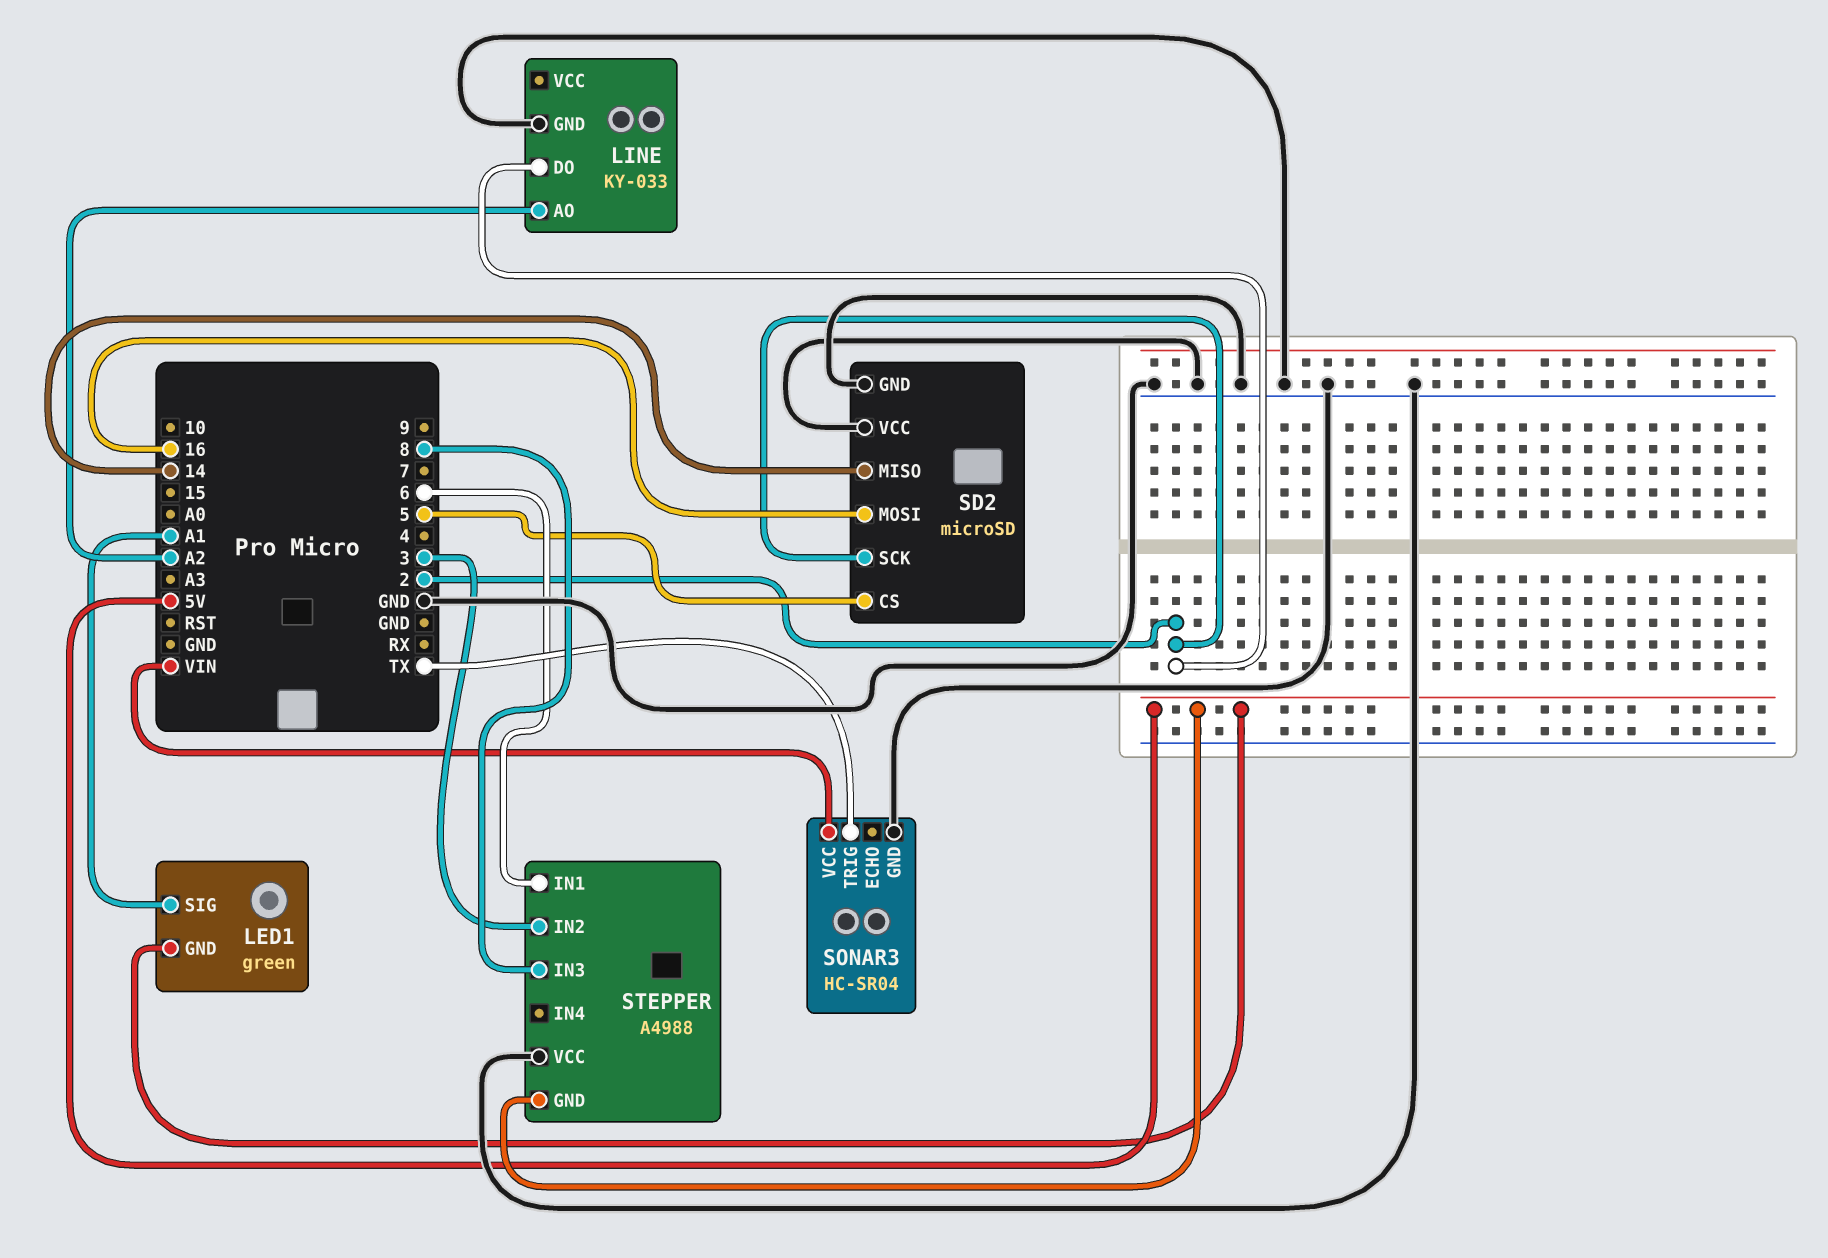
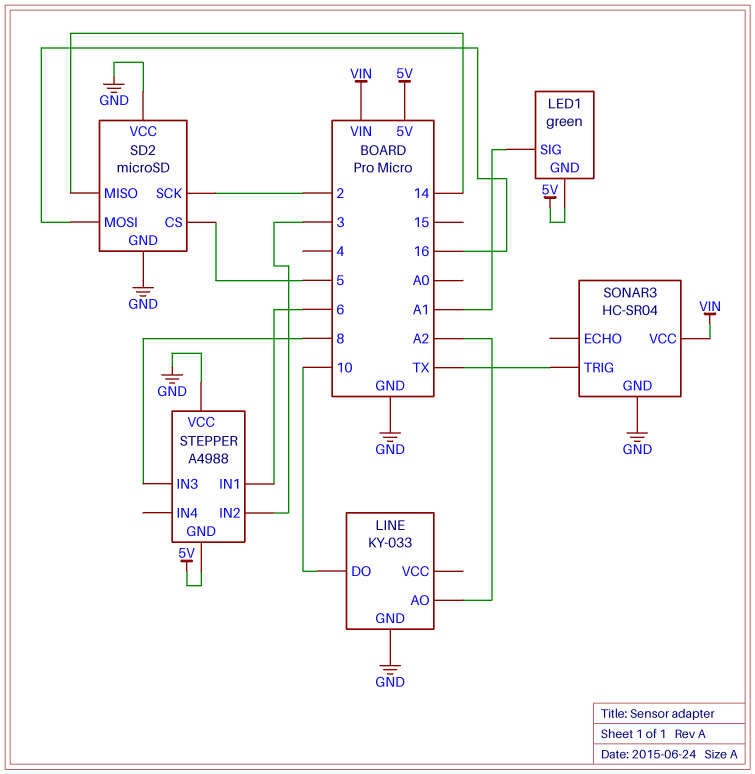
LINE pin DO: 2 -> 10

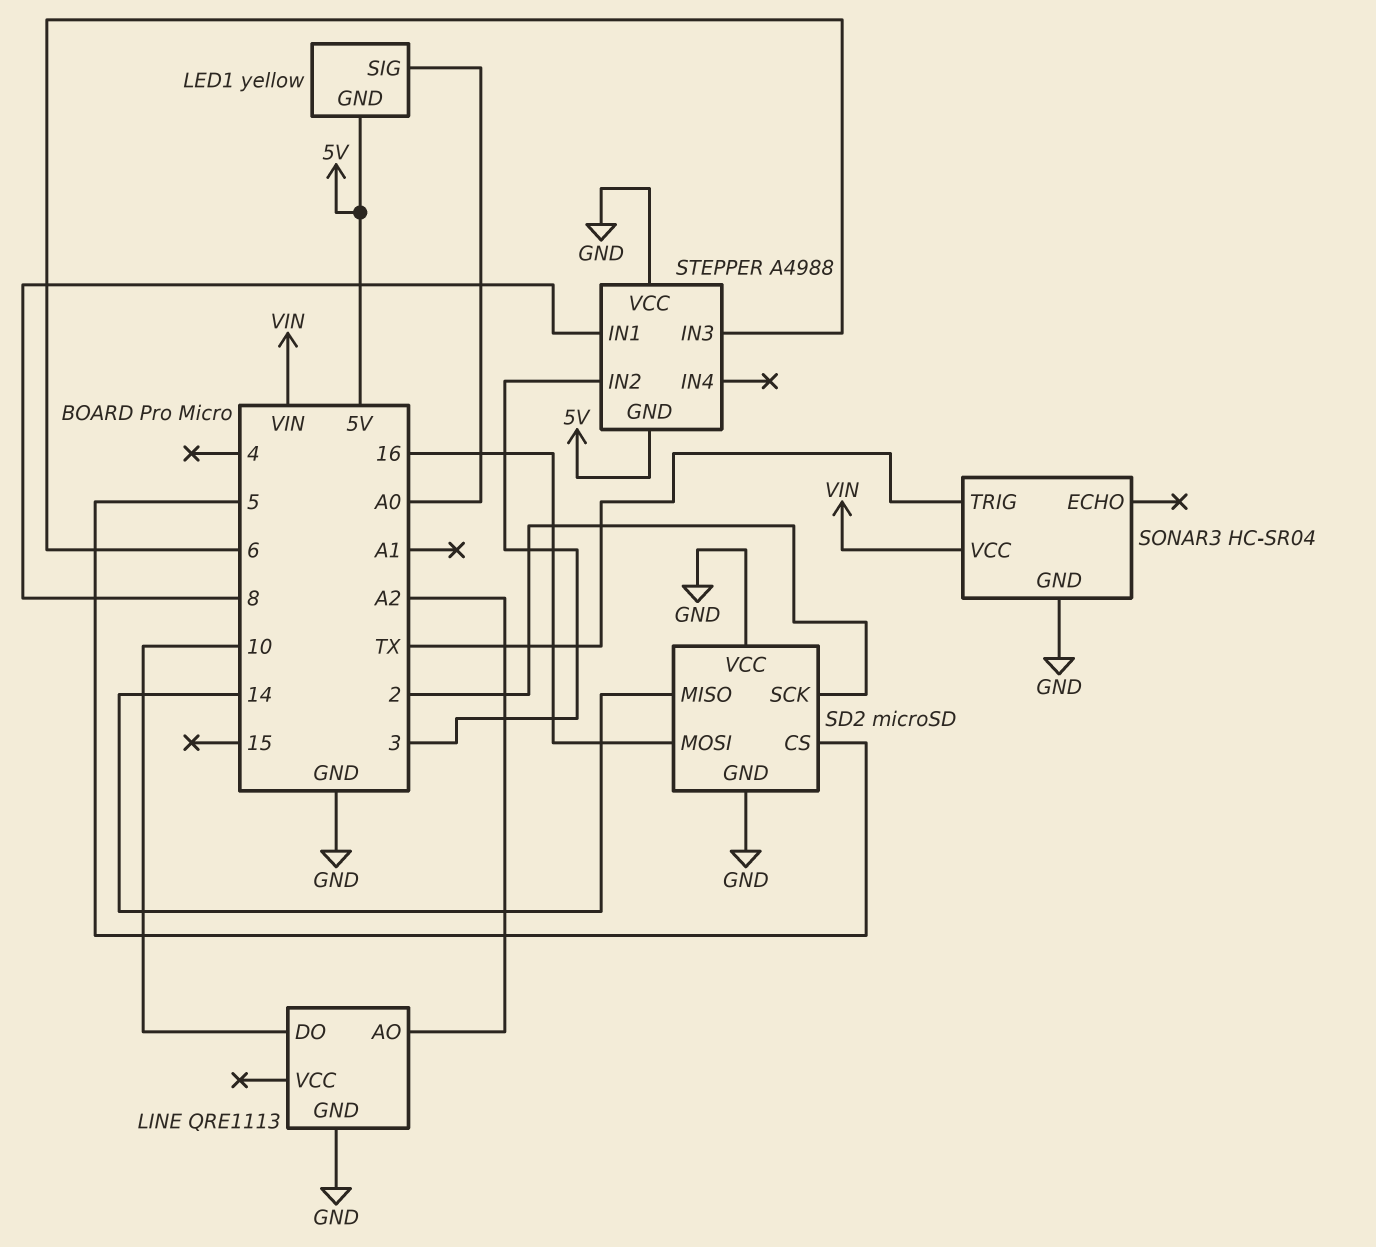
LED1: green -> yellow
LED1 pin SIG: A1 -> A0
LINE: KY-033 -> QRE1113
STEPPER pin IN1: 6 -> 8
STEPPER pin IN3: 8 -> 6

